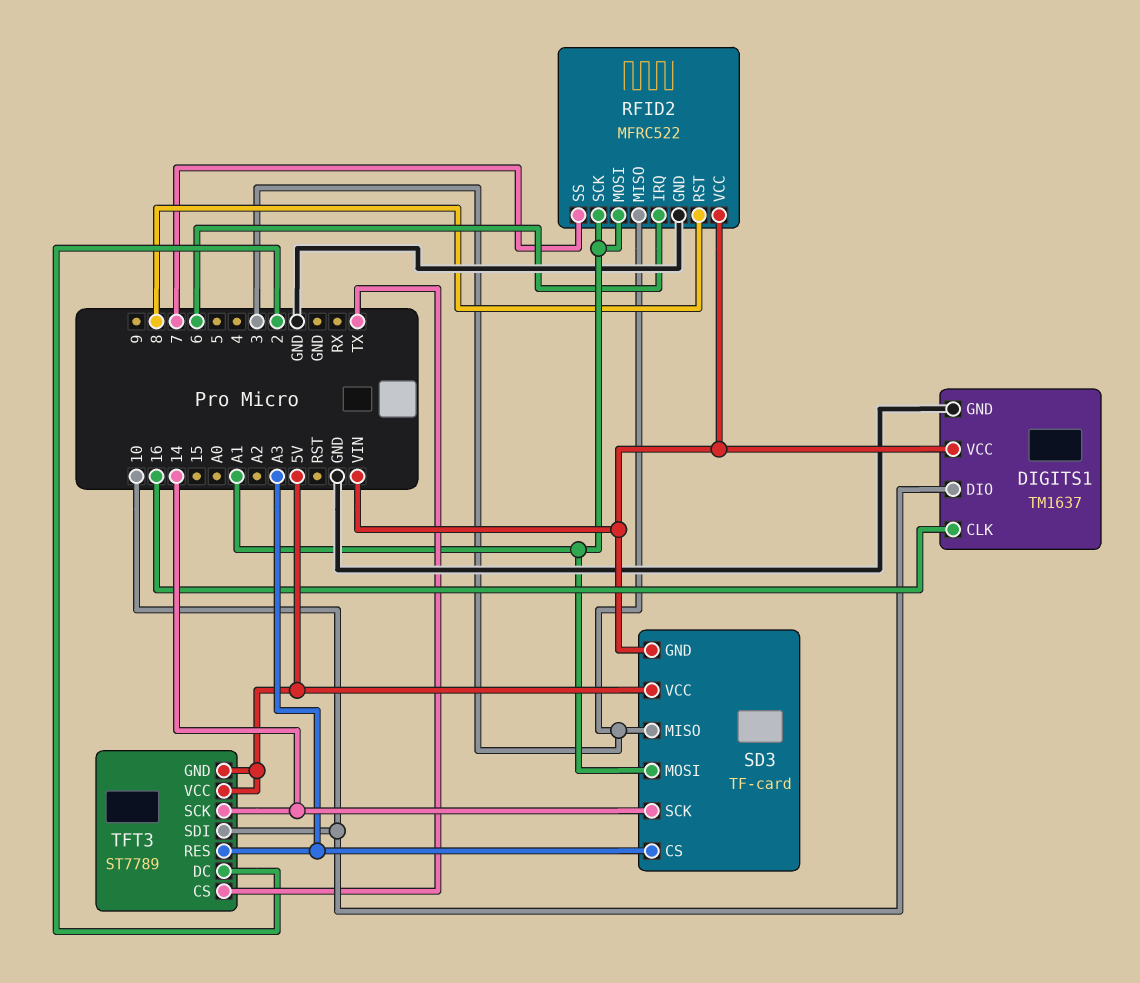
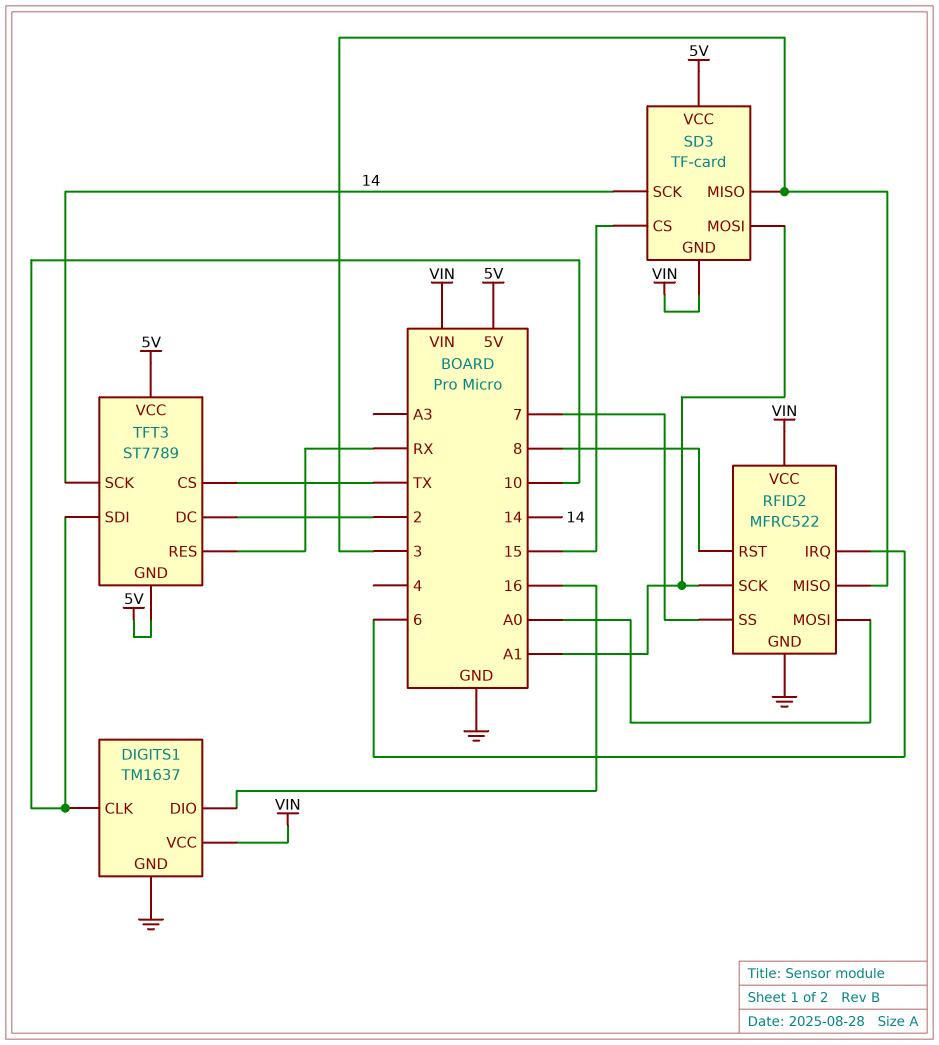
DIGITS1 pin CLK: 16 -> 10
DIGITS1 pin DIO: 10 -> 16
RFID2 pin MOSI: A1 -> A0
SD3 pin CS: A3 -> 15
TFT3 pin RES: A3 -> RX

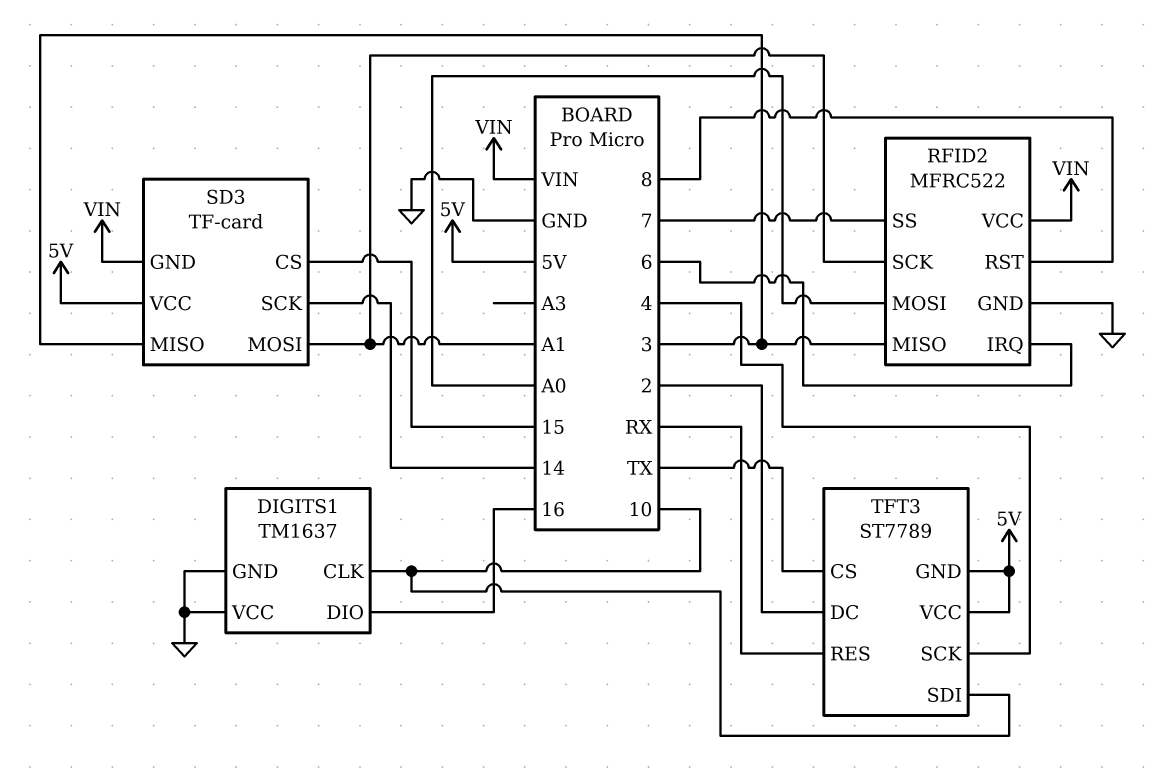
DIGITS1 pin VCC: VIN -> GND
TFT3 pin SCK: 14 -> 4

